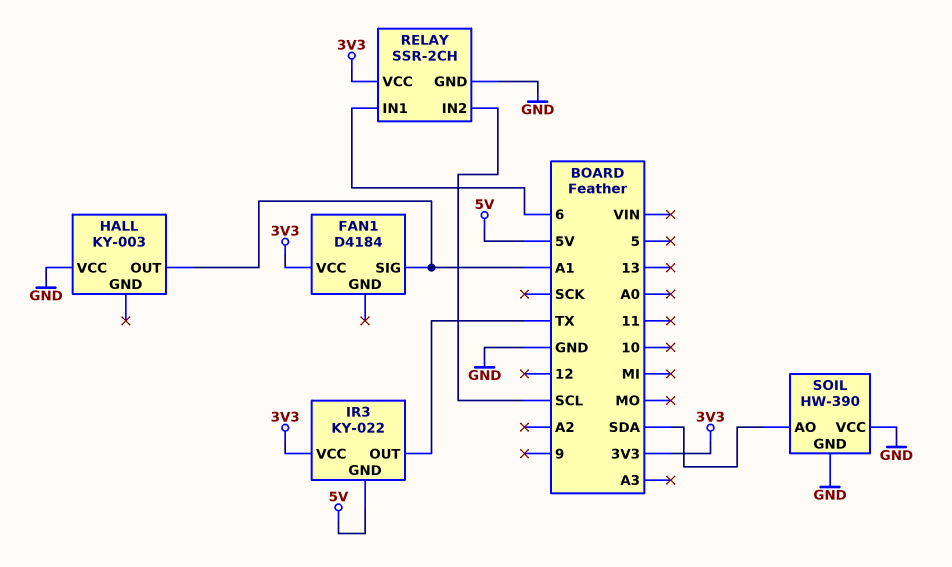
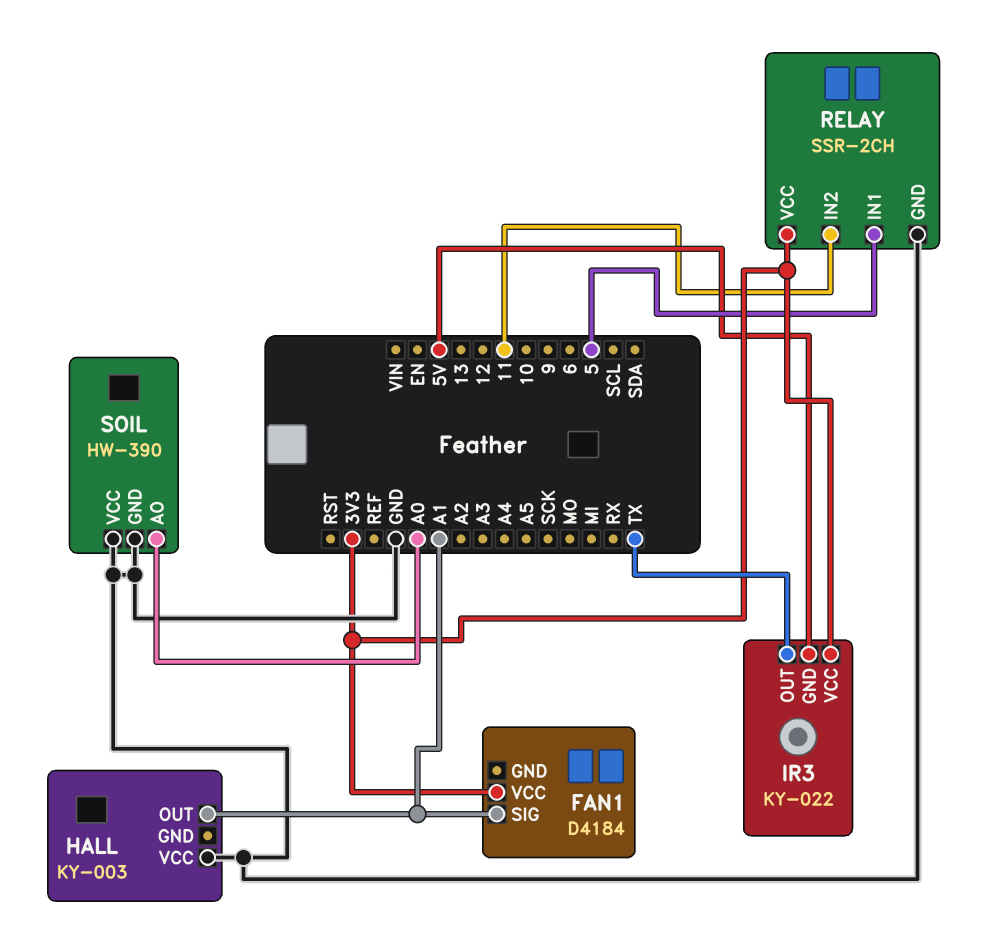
RELAY pin IN1: 6 -> 5
RELAY pin IN2: SCL -> 11
SOIL pin AO: SDA -> A0

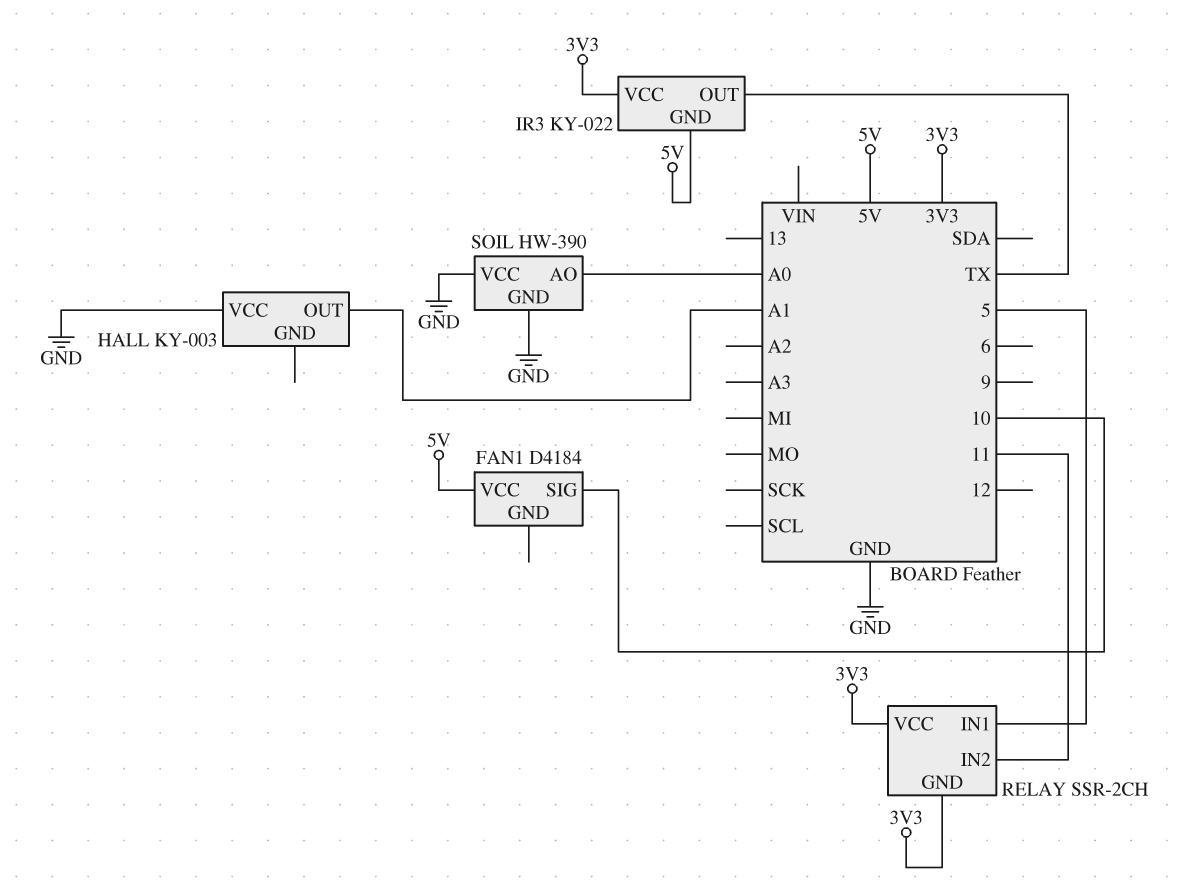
FAN1 pin SIG: A1 -> 10
FAN1 pin VCC: 3V3 -> 5V
RELAY pin GND: GND -> 3V3

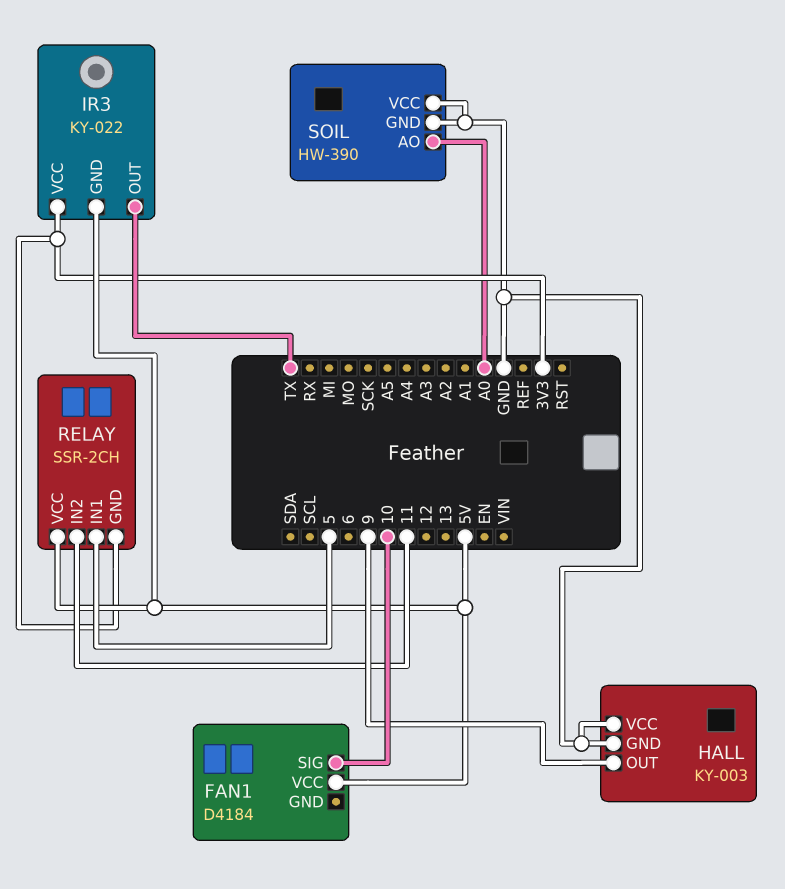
HALL pin GND: none -> GND
HALL pin OUT: A1 -> 9
RELAY pin VCC: 3V3 -> 5V

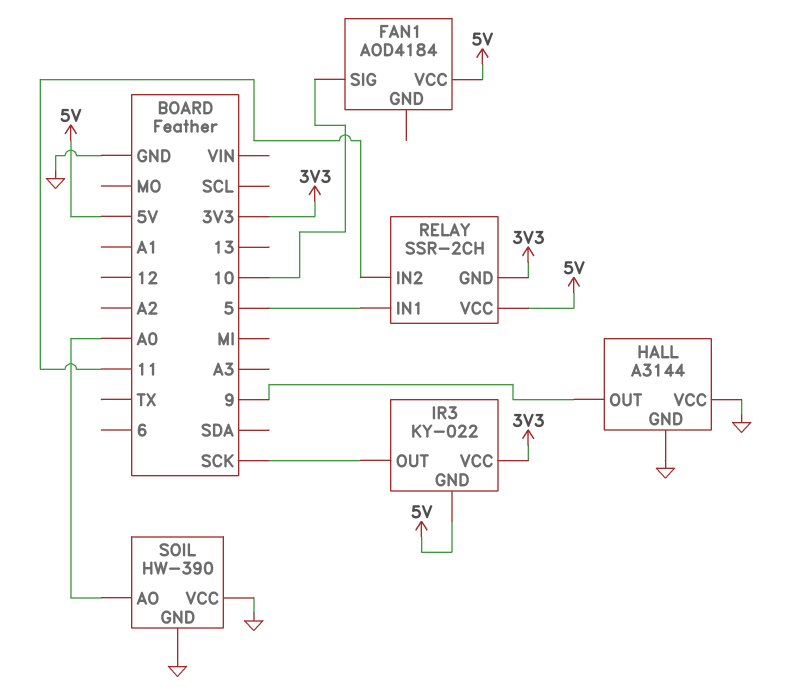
FAN1: D4184 -> AOD4184
HALL: KY-003 -> A3144
IR3 pin OUT: TX -> SCK

